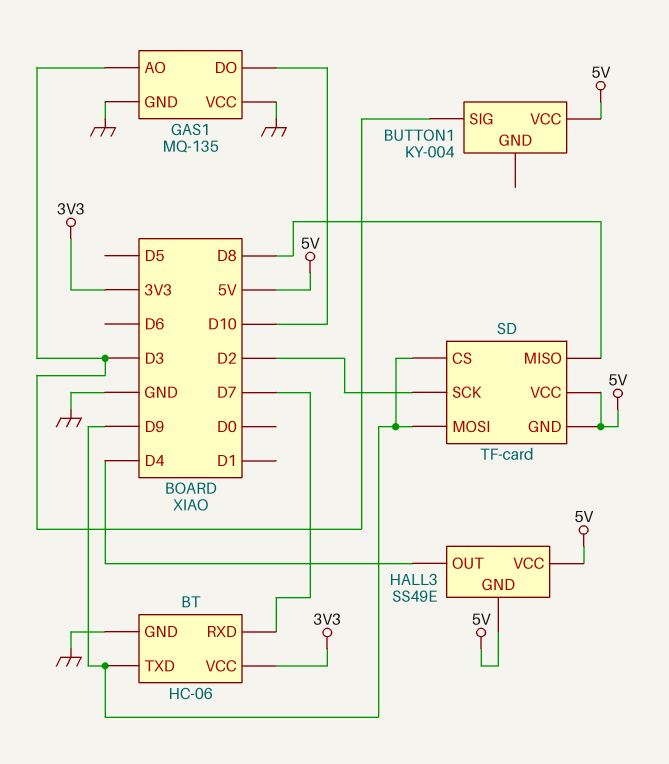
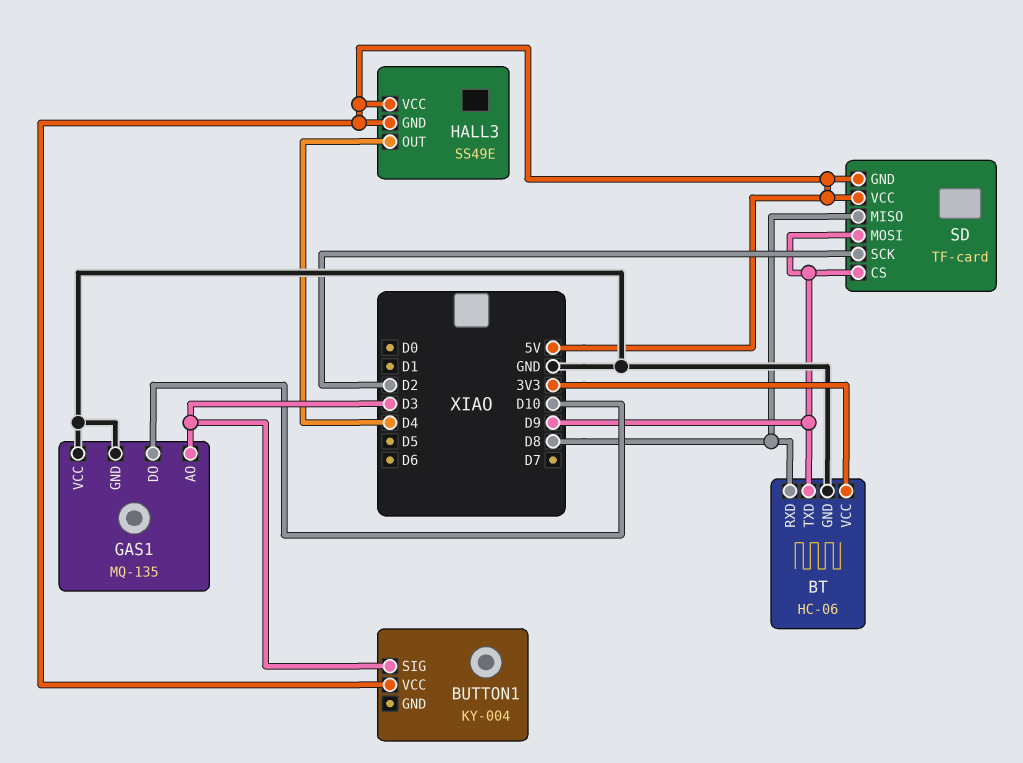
BT pin RXD: D7 -> D8

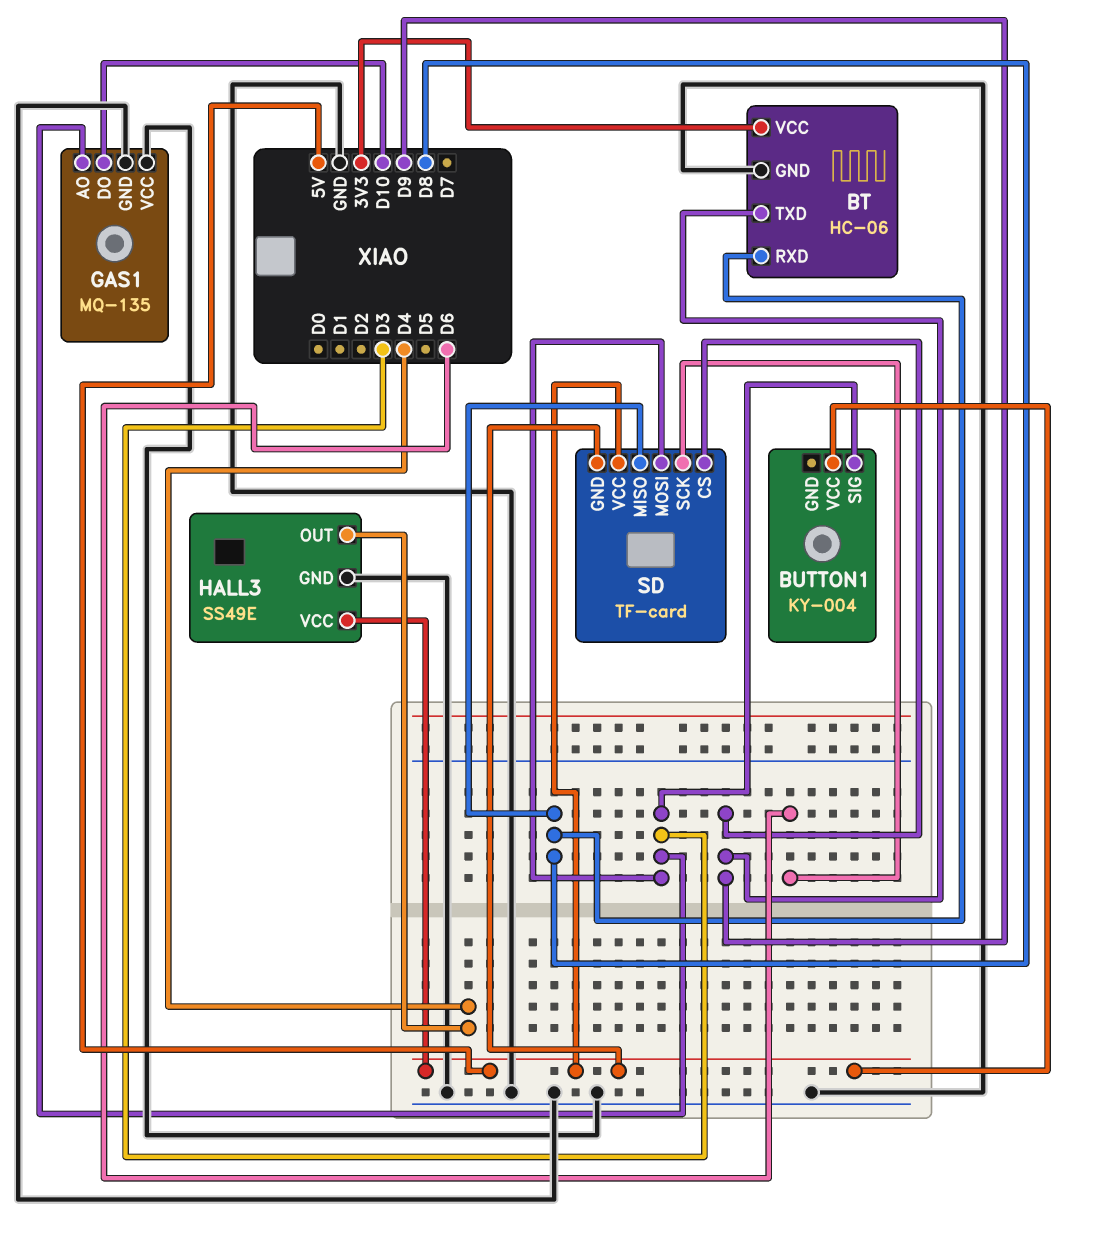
HALL3 pin GND: 5V -> GND
SD pin MOSI: D9 -> D3
SD pin SCK: D2 -> D6

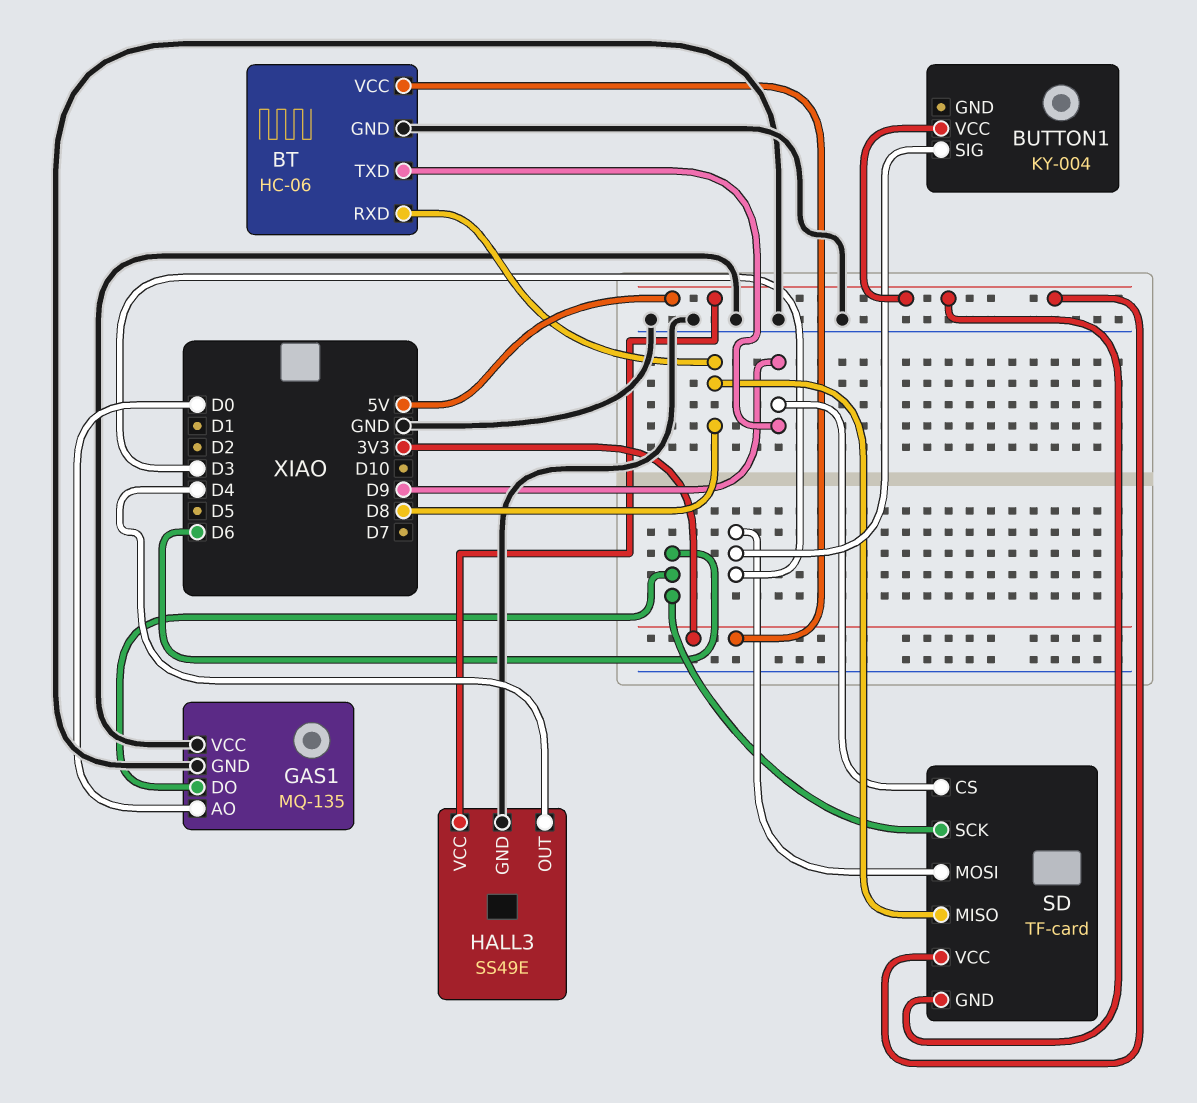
GAS1 pin AO: D3 -> D0
GAS1 pin DO: D10 -> D6

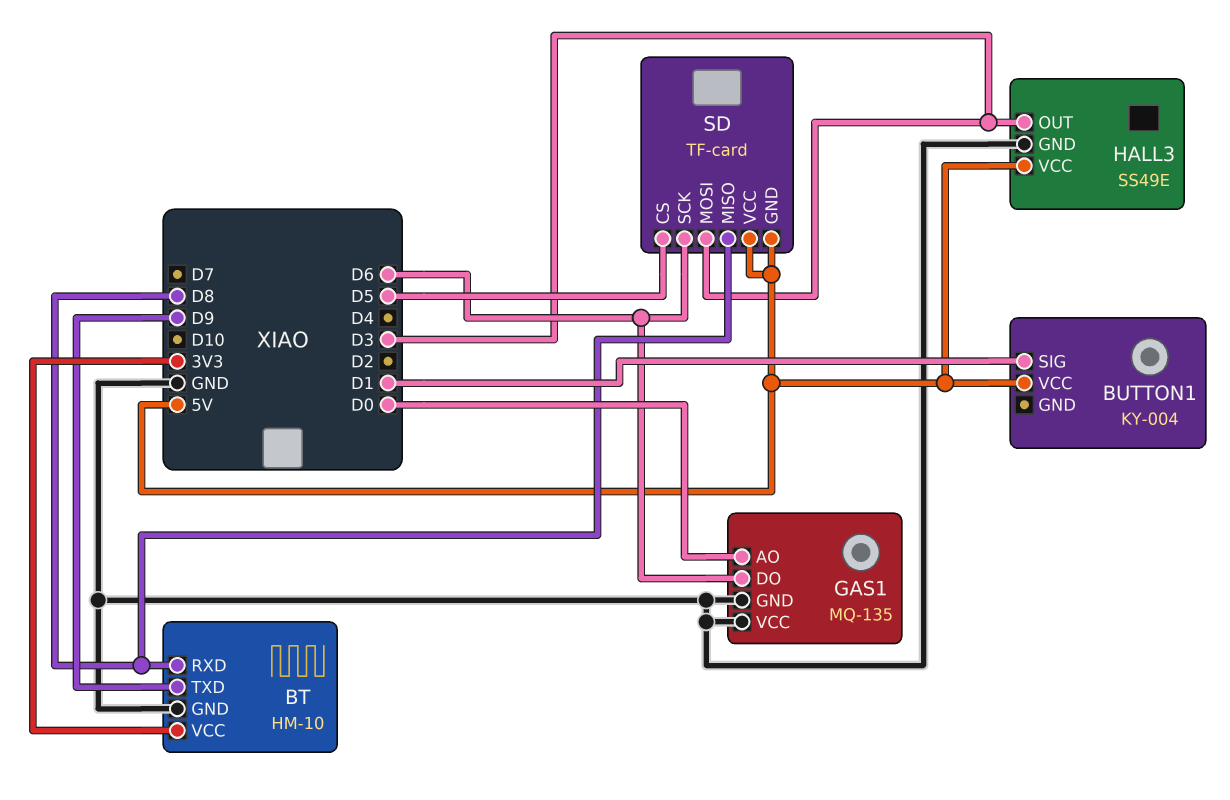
BT: HC-06 -> HM-10
BUTTON1 pin SIG: D3 -> D1
HALL3 pin OUT: D4 -> D3
SD pin CS: D9 -> D5

